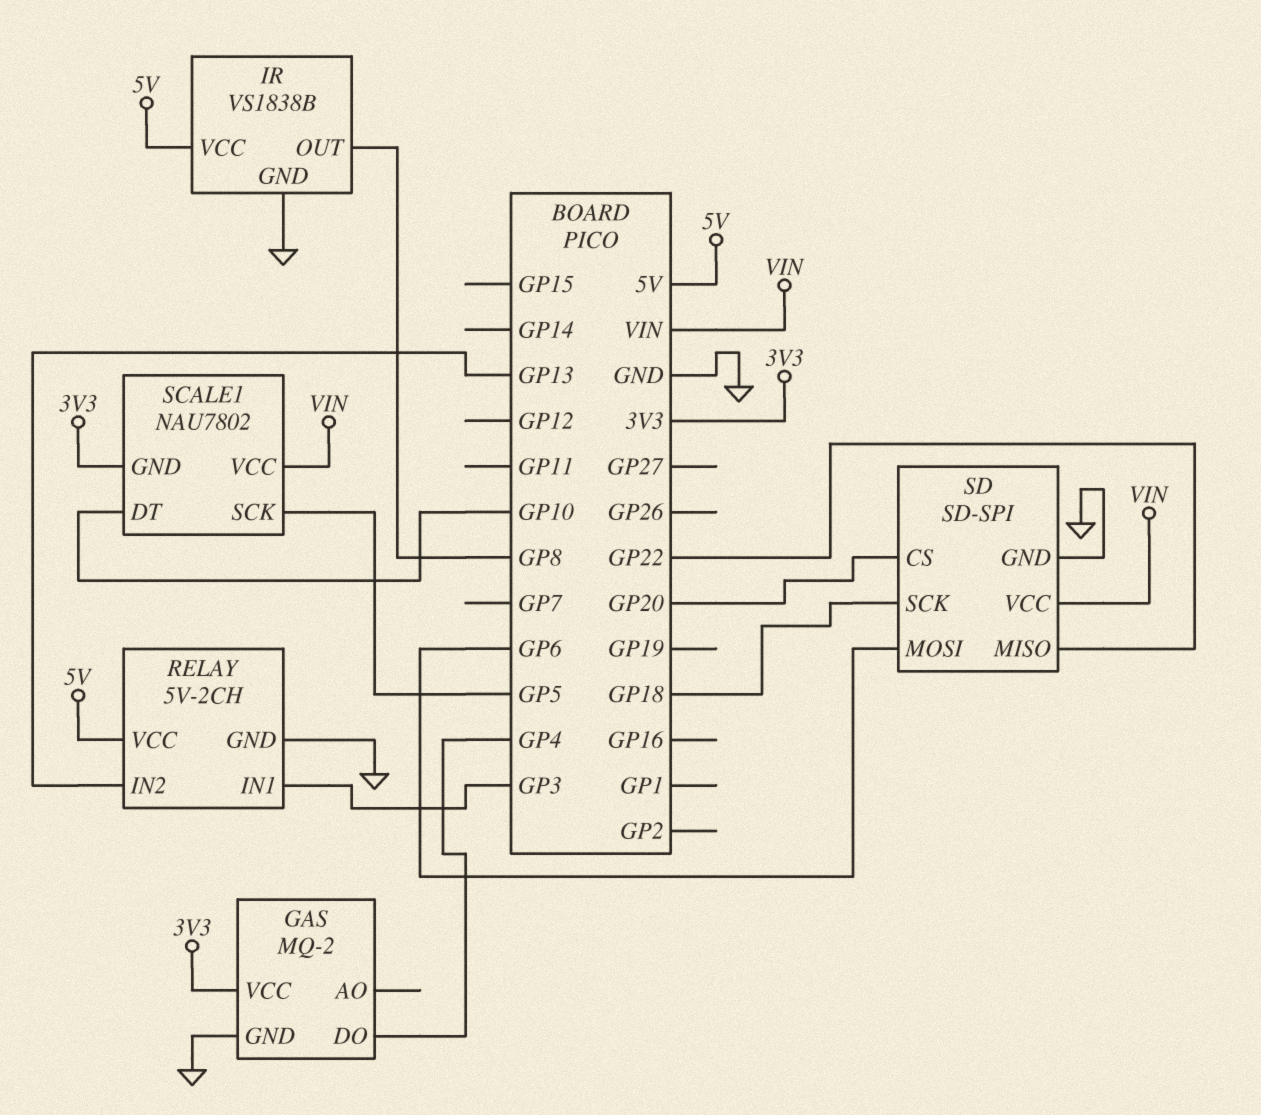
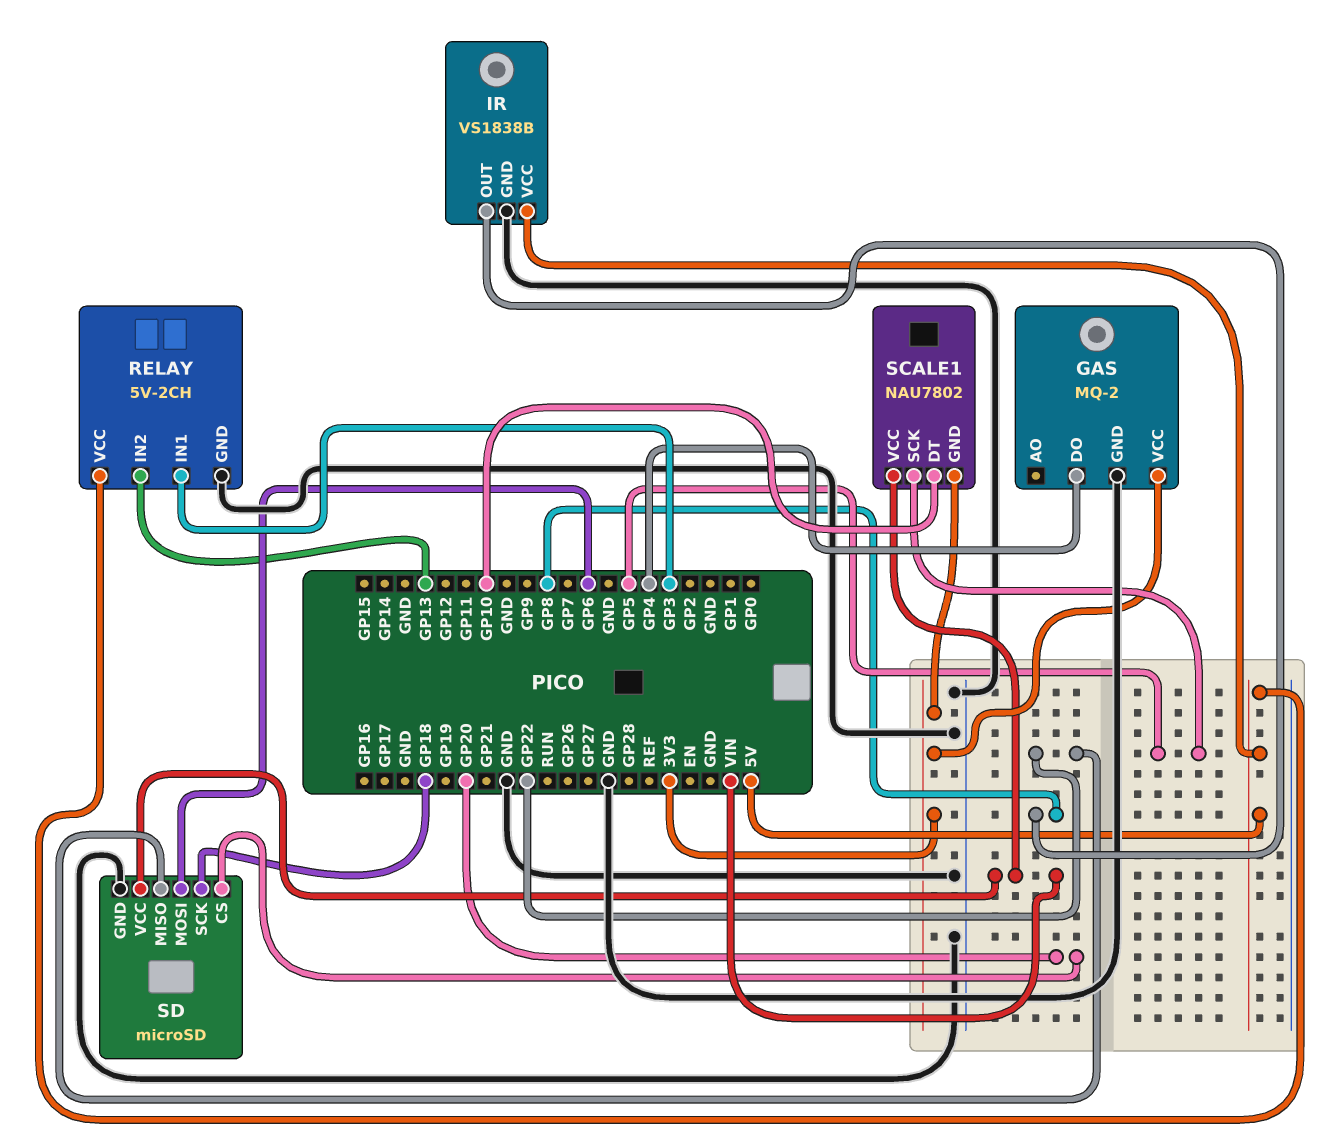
SD: SD-SPI -> microSD

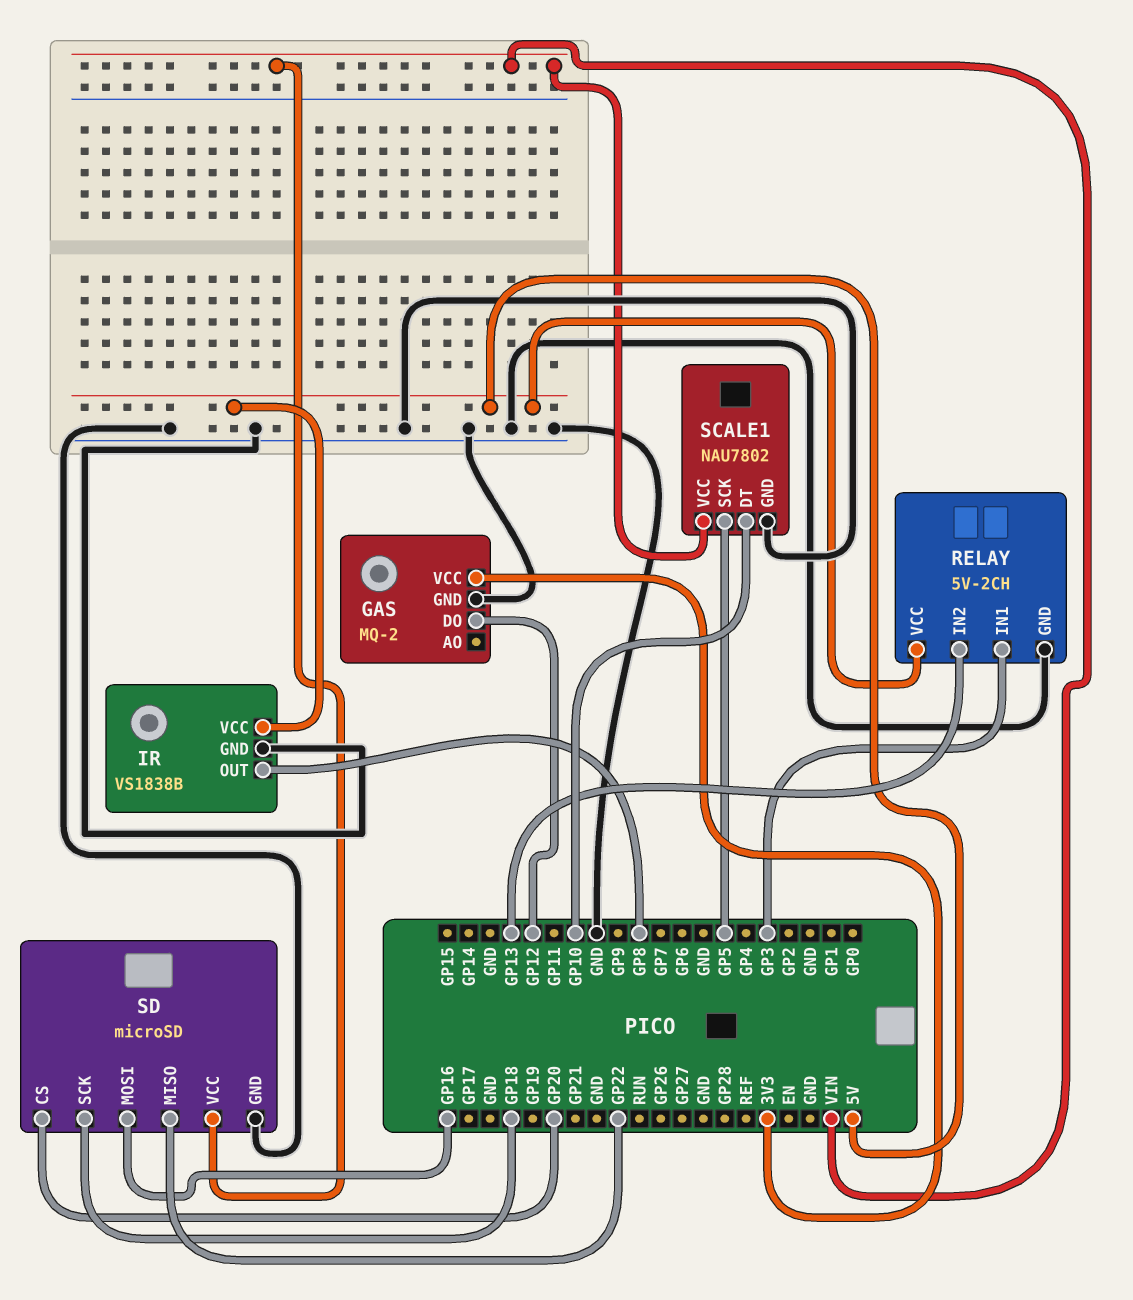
GAS pin DO: GP4 -> GP12
SCALE1 pin GND: 3V3 -> GND
SD pin MOSI: GP6 -> GP16

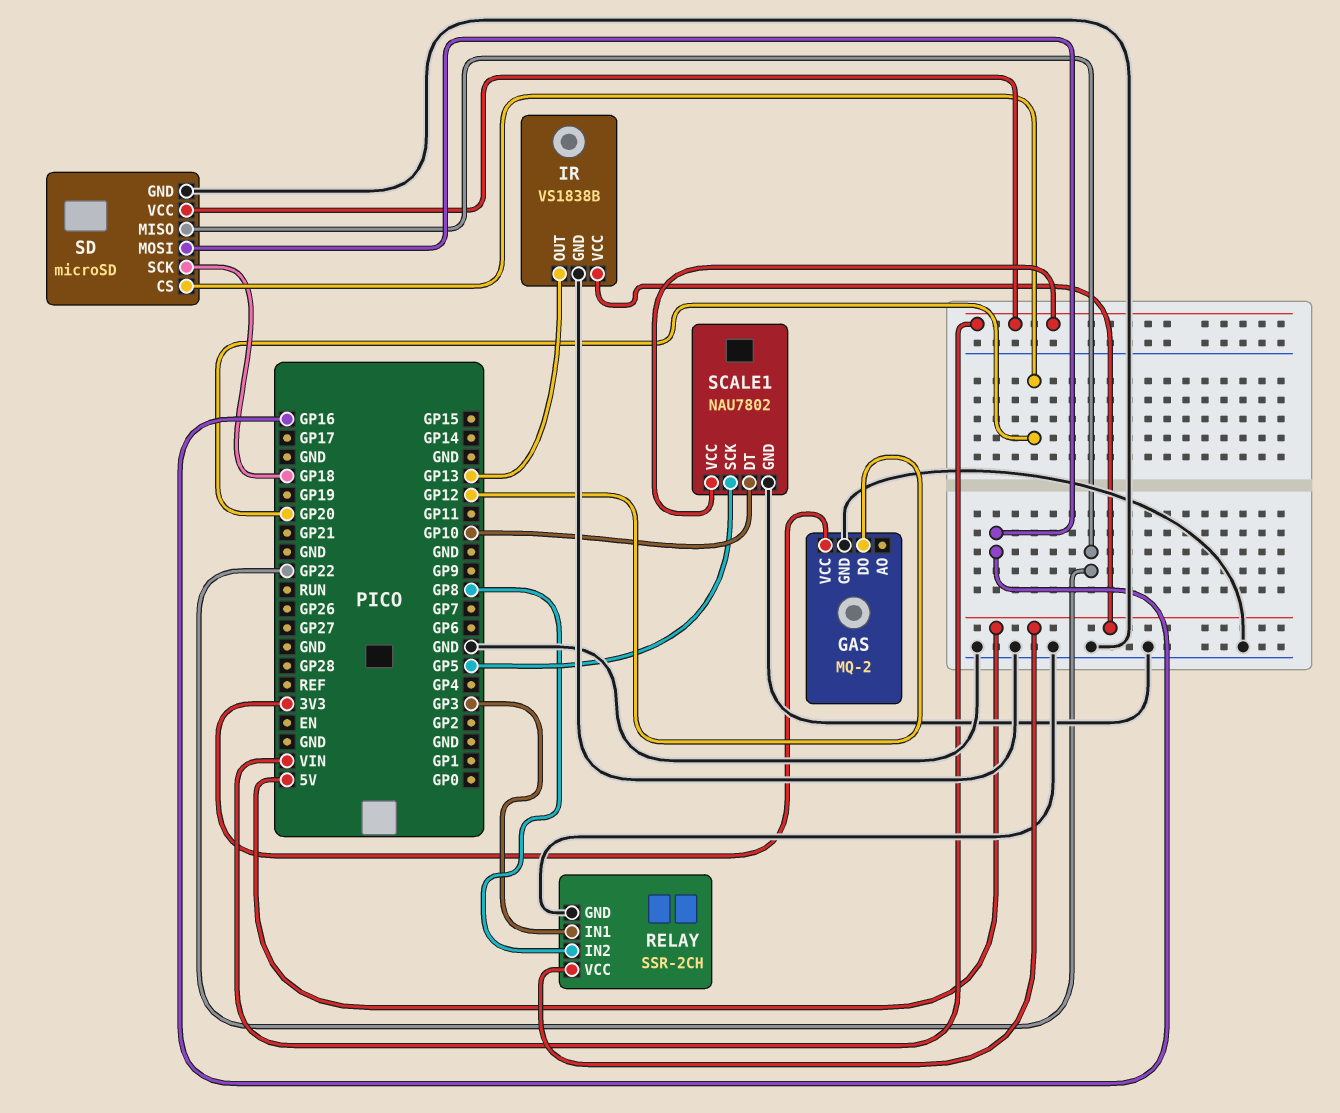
IR pin OUT: GP8 -> GP13
RELAY: 5V-2CH -> SSR-2CH
RELAY pin IN2: GP13 -> GP8

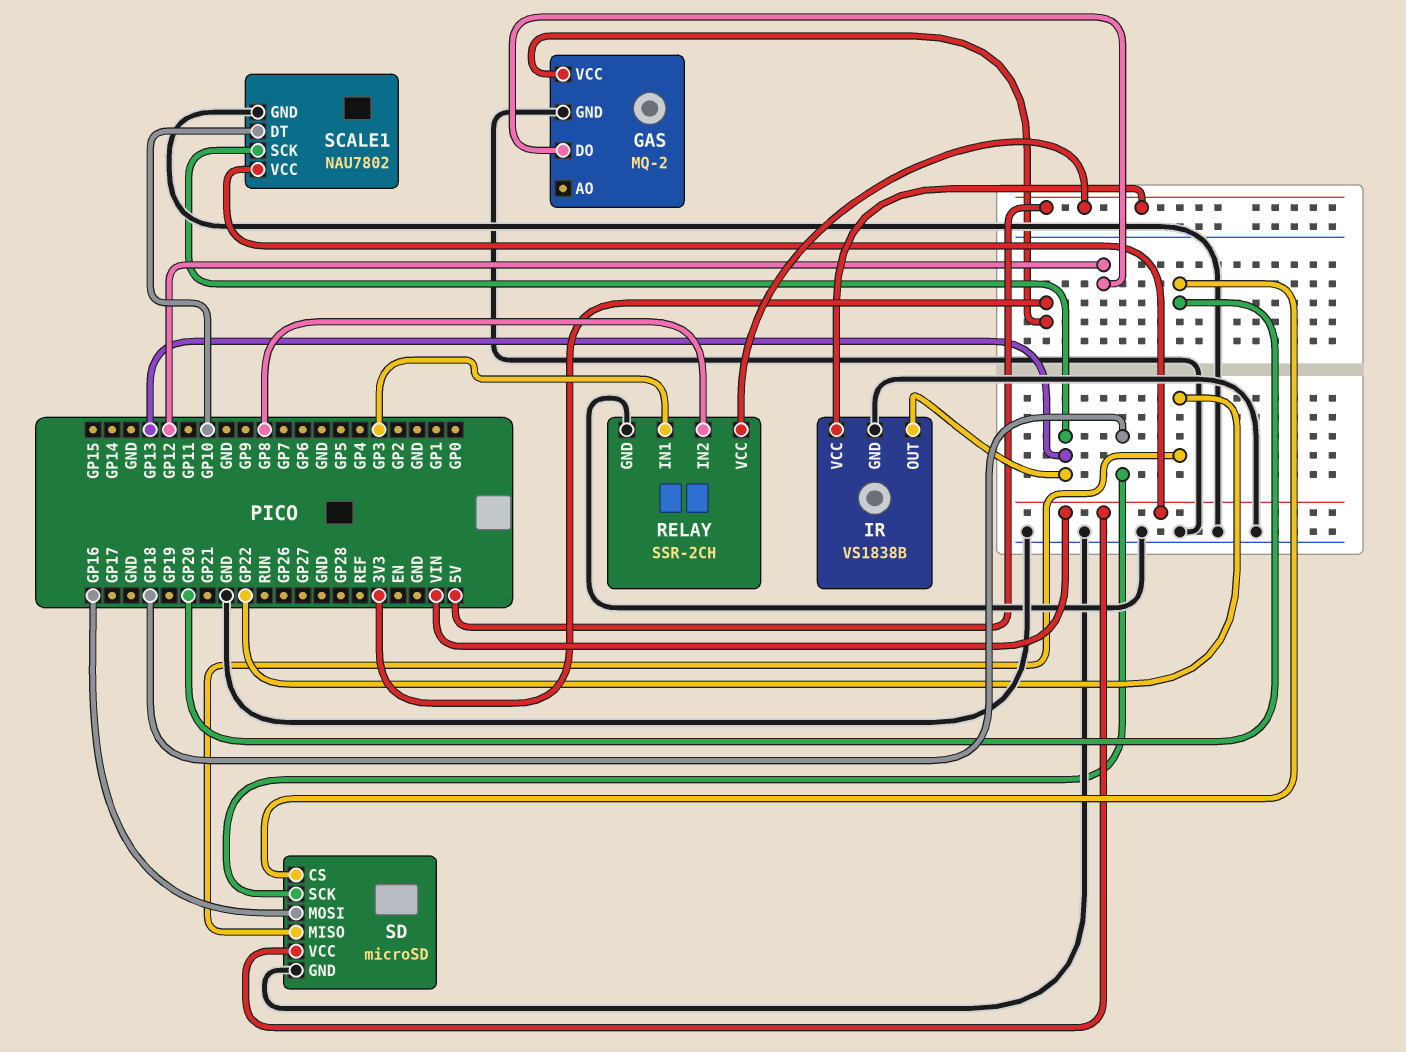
SCALE1 pin SCK: GP5 -> GP13

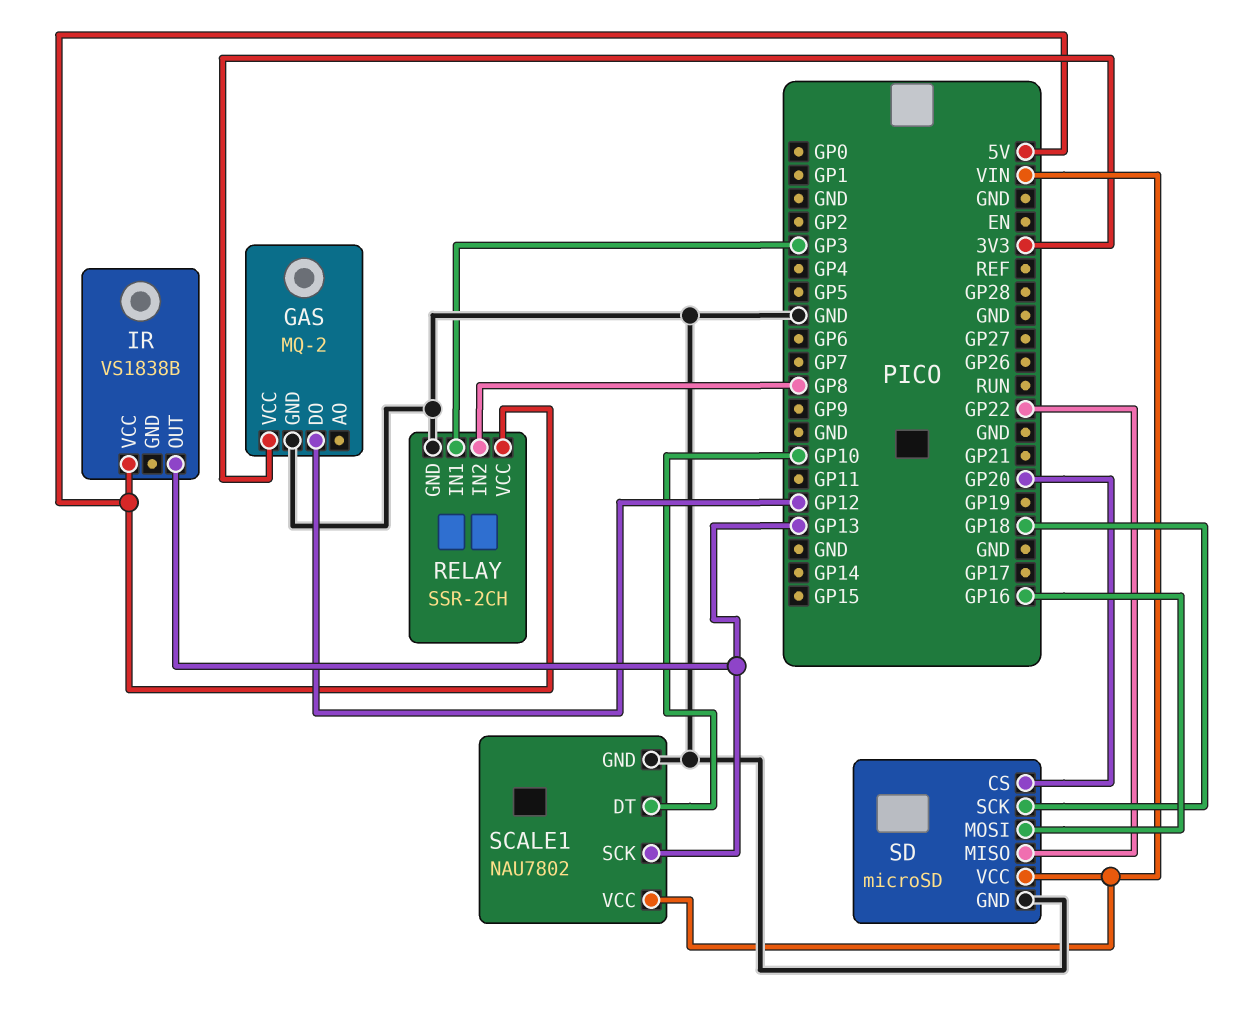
IR pin GND: GND -> none

